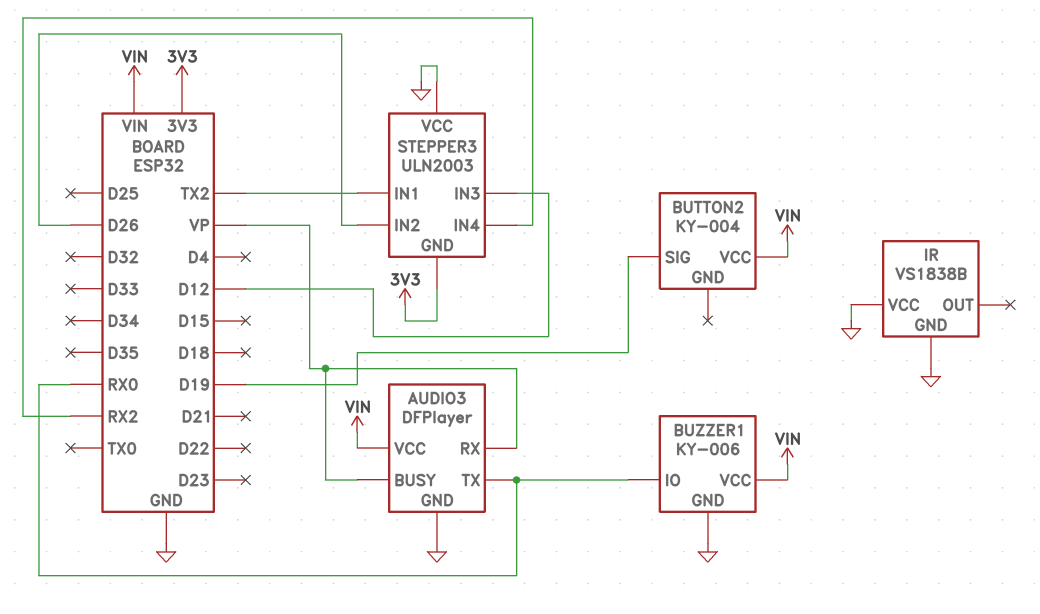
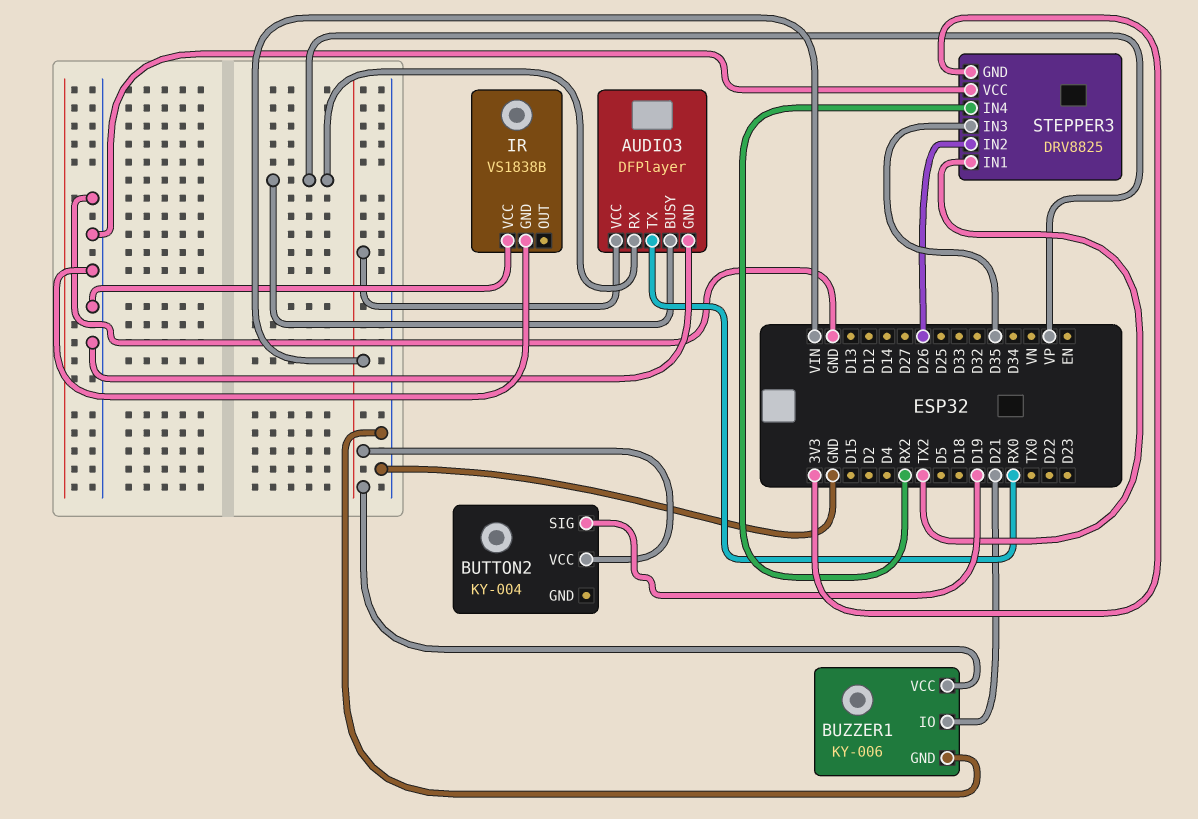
BUZZER1 pin IO: RX0 -> D21
STEPPER3: ULN2003 -> DRV8825
STEPPER3 pin IN3: D12 -> D35

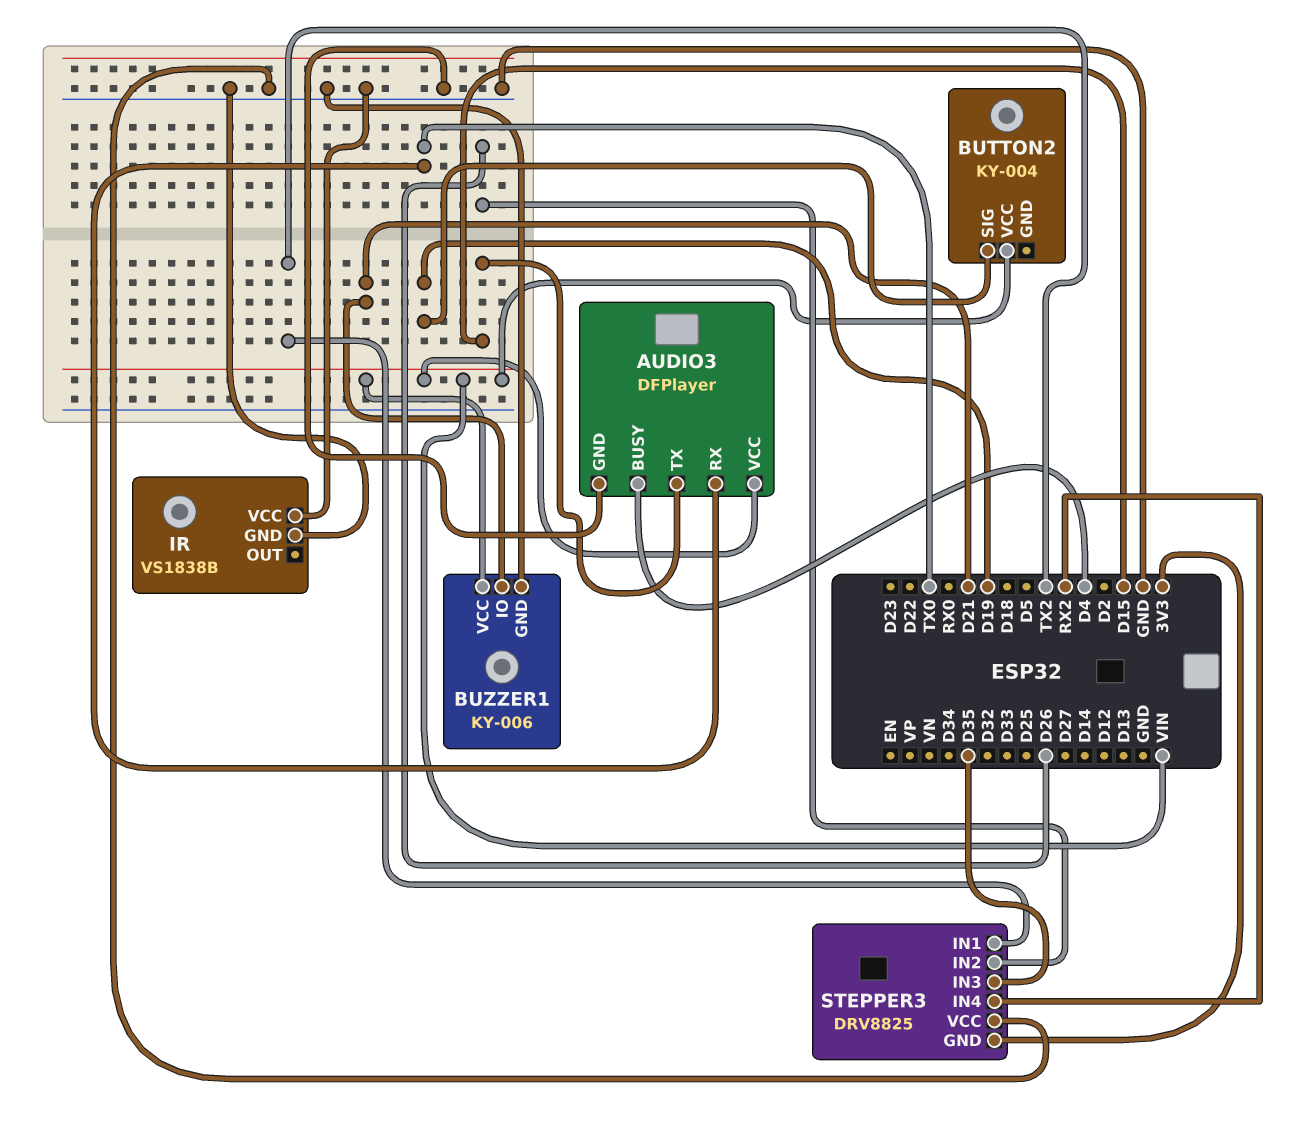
AUDIO3 pin BUSY: VP -> D4
AUDIO3 pin RX: VP -> TX0
AUDIO3 pin TX: RX0 -> D15

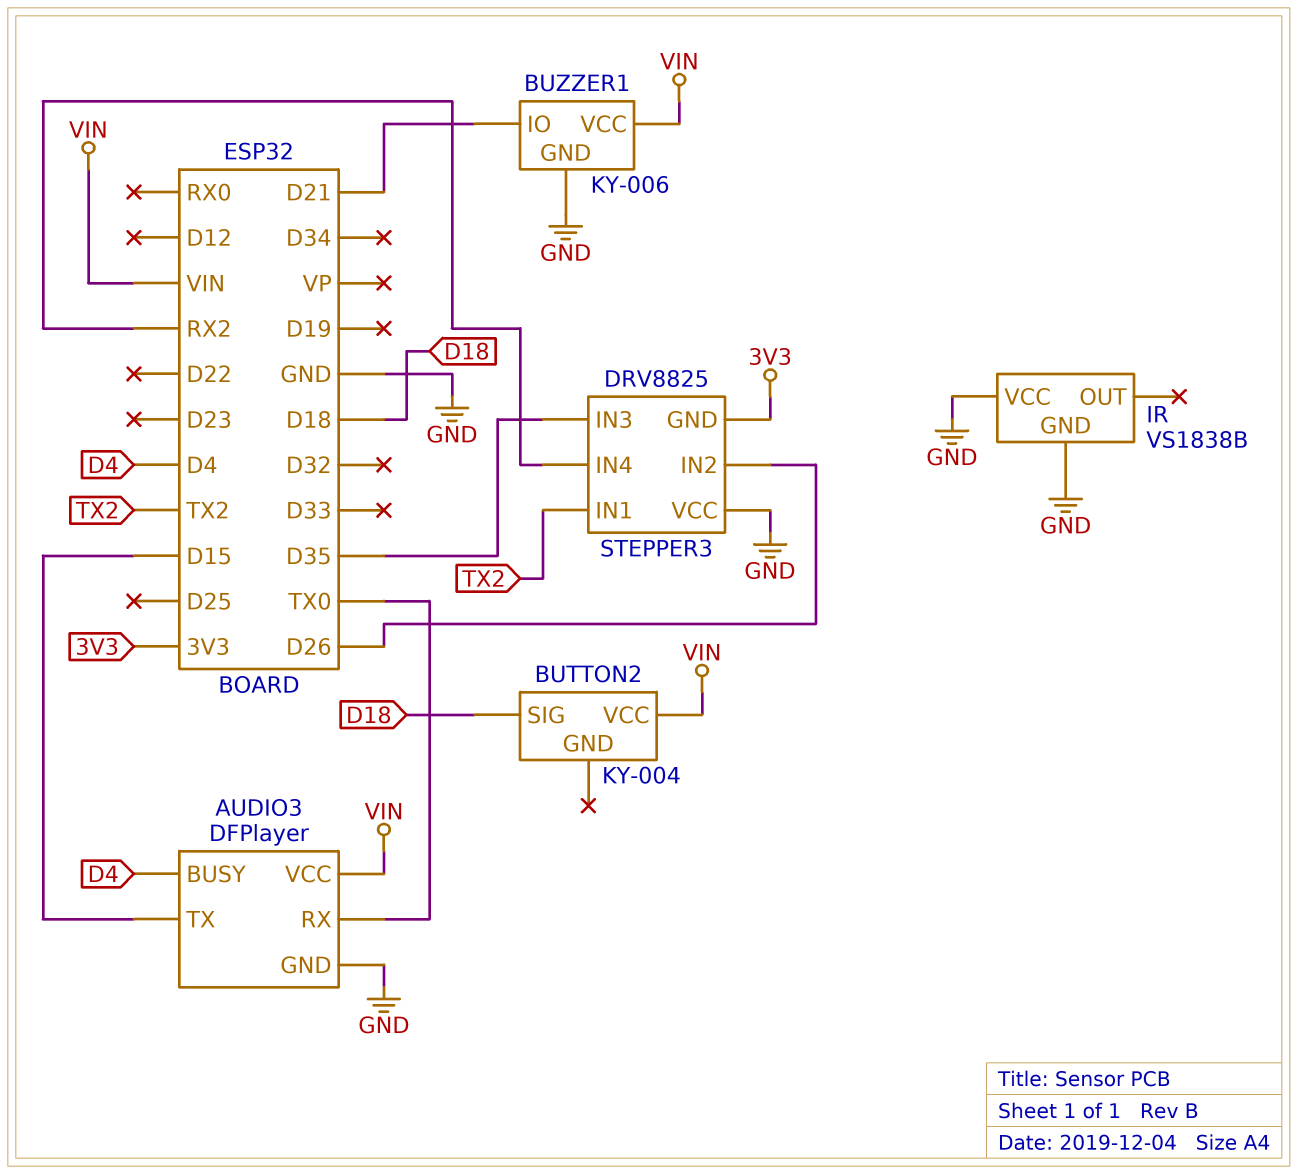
BUTTON2 pin SIG: D19 -> D18

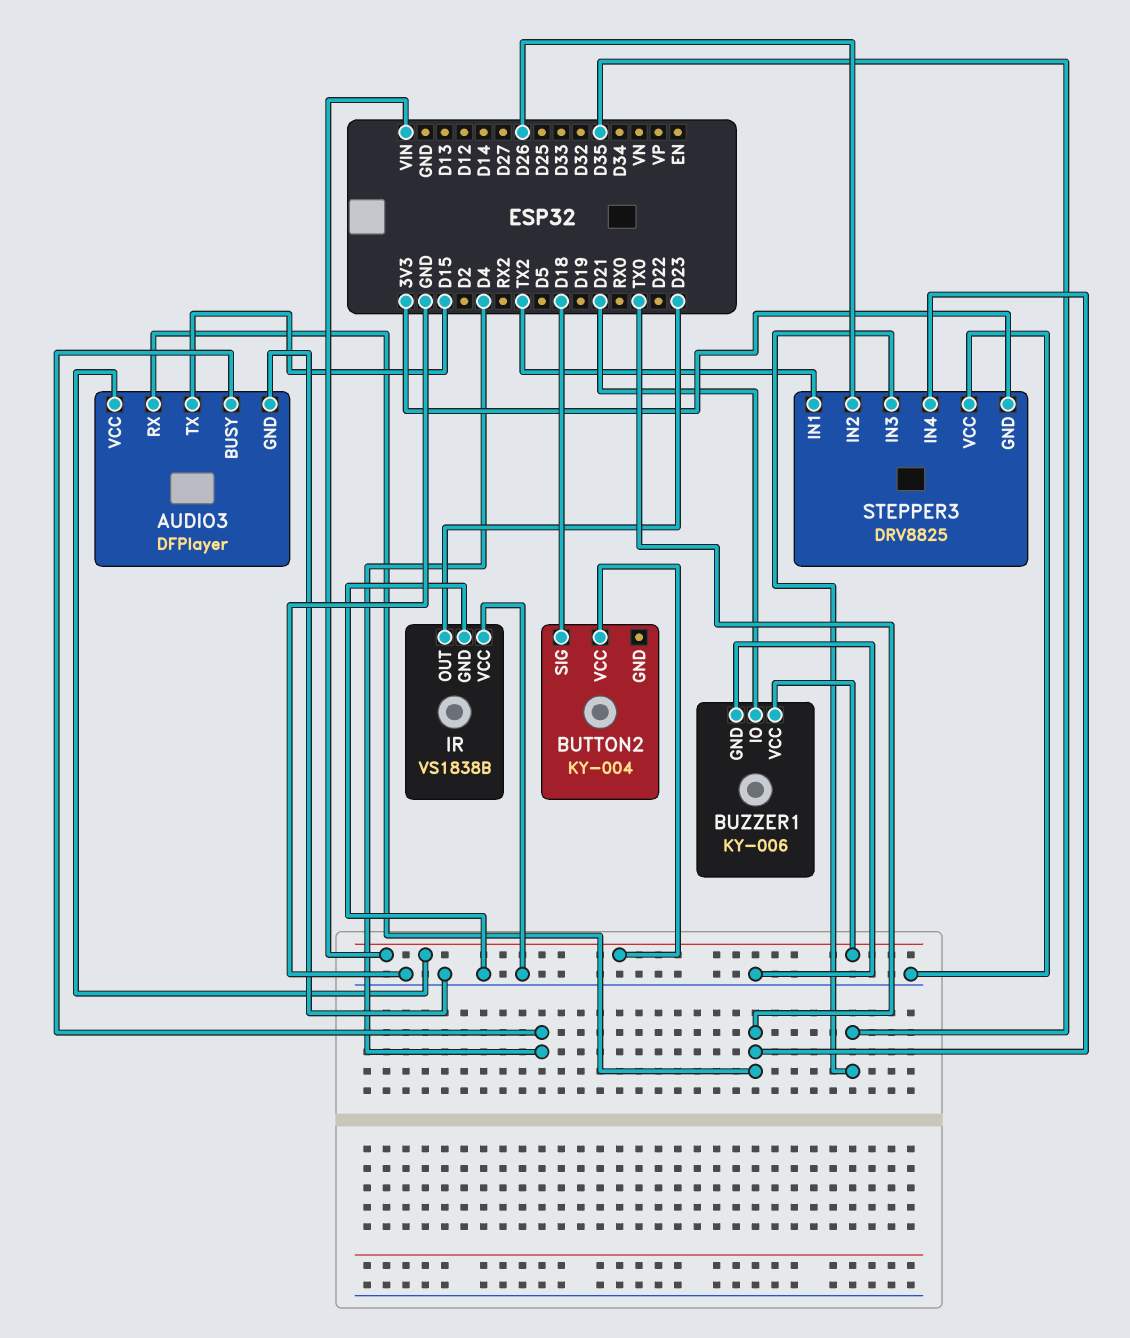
IR pin OUT: none -> D23
STEPPER3 pin IN4: RX2 -> TX0

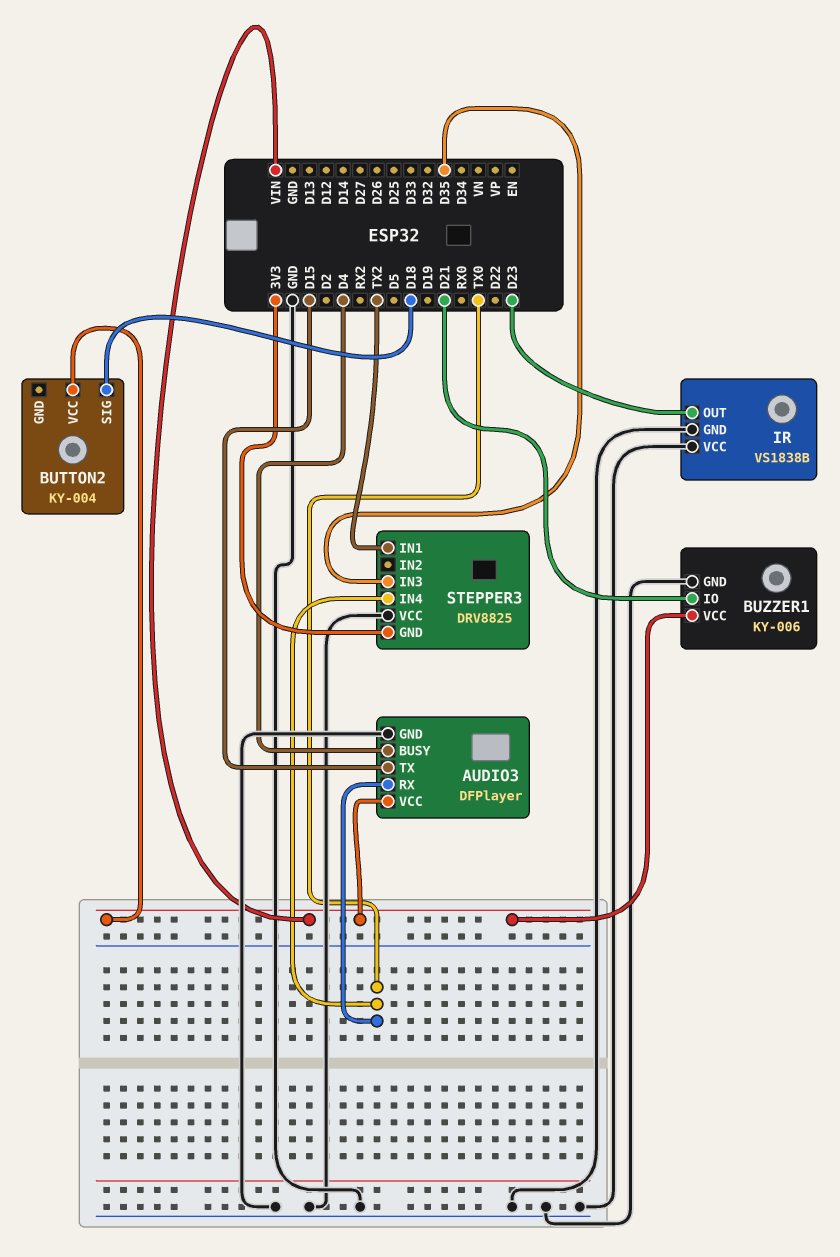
STEPPER3 pin IN2: D26 -> none

